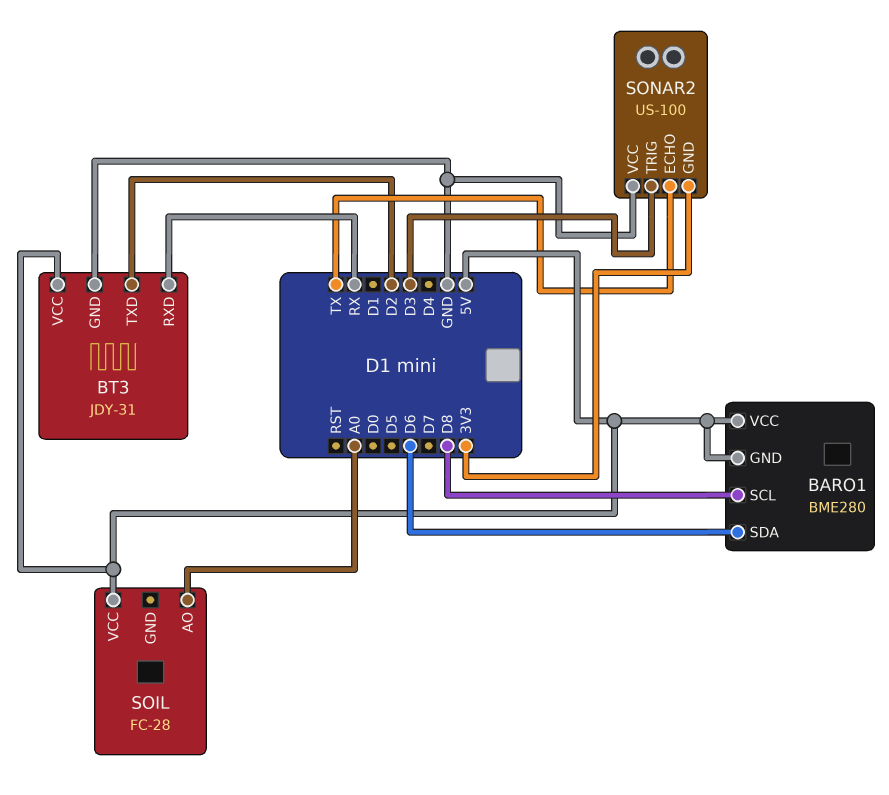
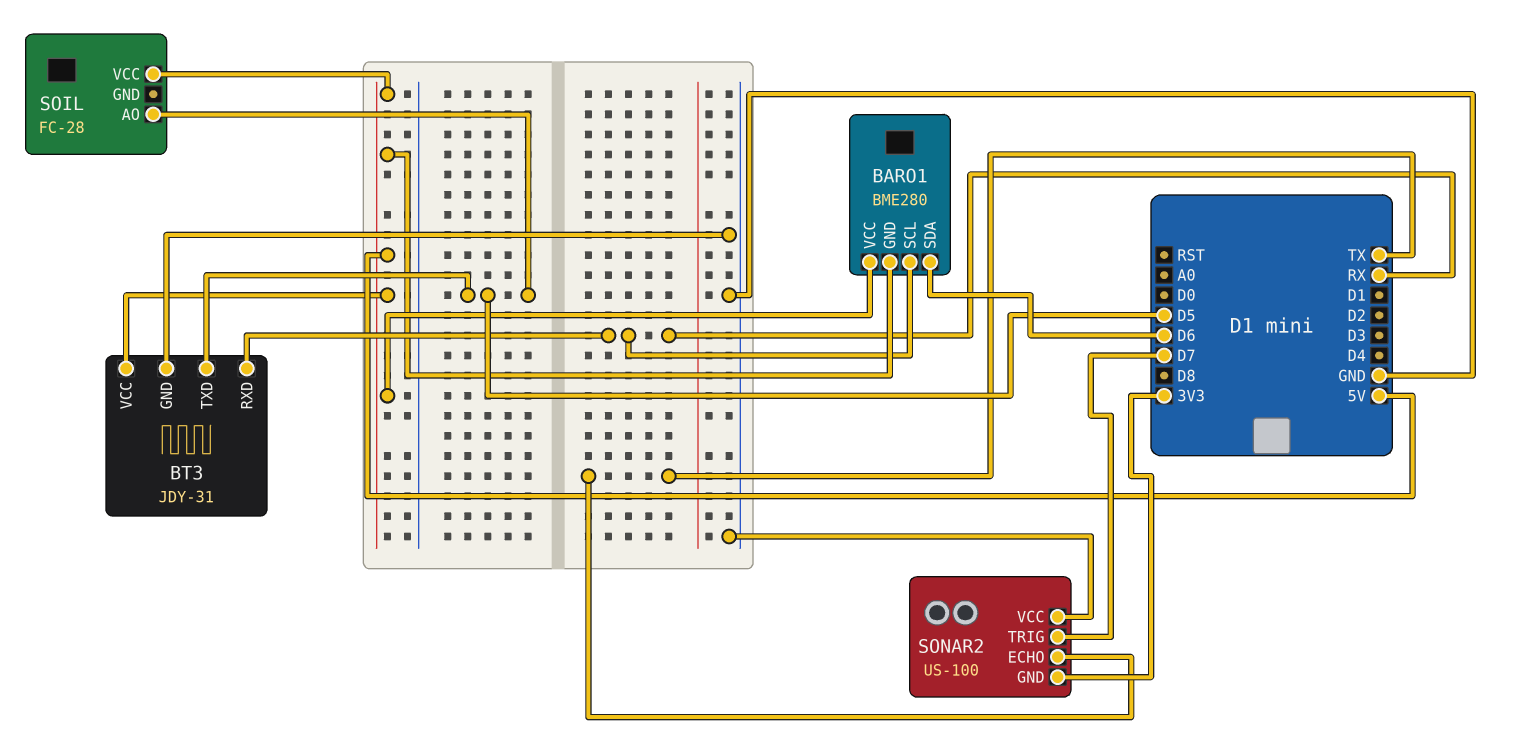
BARO1 pin SCL: D8 -> RX
BT3 pin TXD: D2 -> D5
SOIL pin AO: A0 -> D5
SONAR2 pin TRIG: D3 -> D7

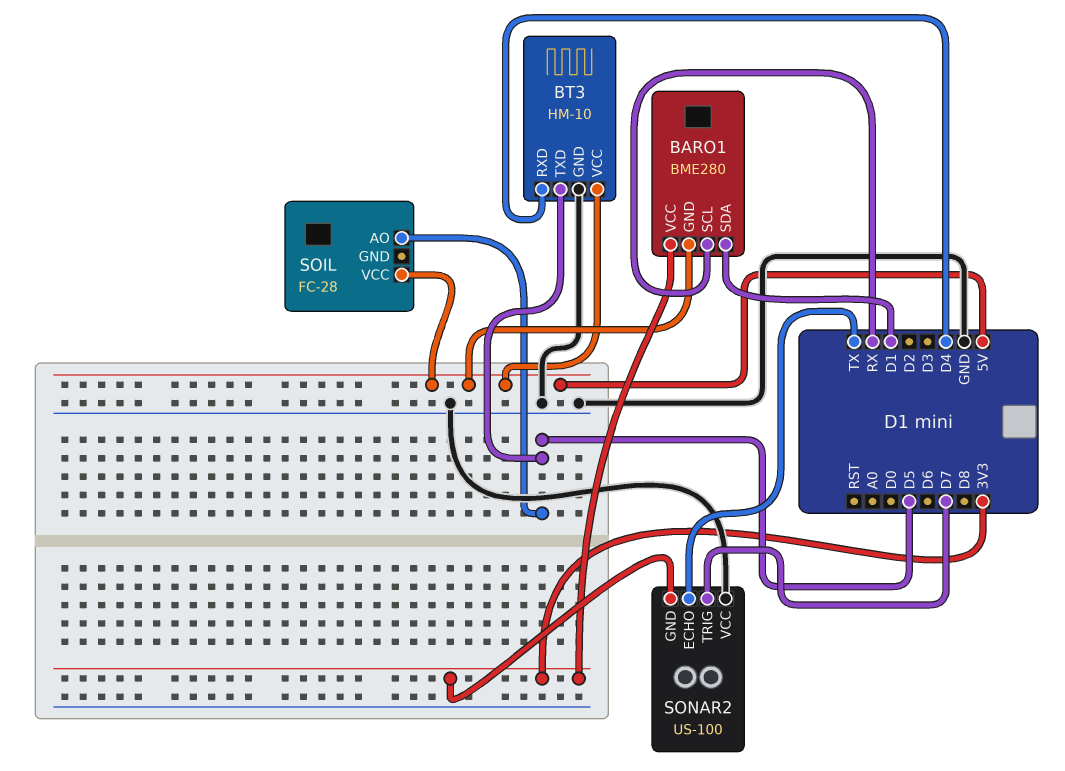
BARO1 pin SDA: D6 -> D1
BARO1 pin VCC: 5V -> 3V3
BT3: JDY-31 -> HM-10
BT3 pin RXD: RX -> D4

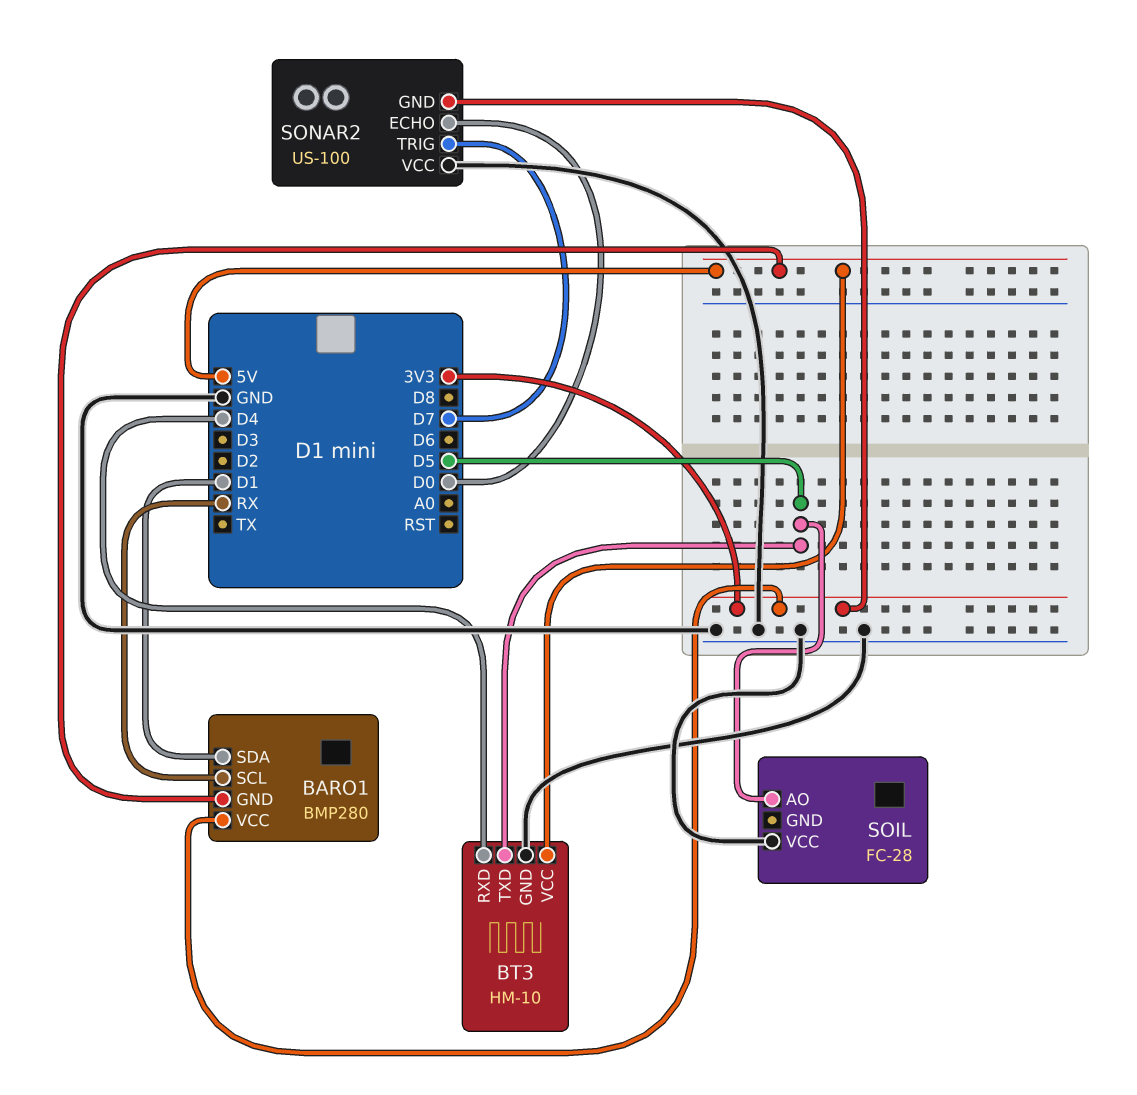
BARO1: BME280 -> BMP280
SOIL pin VCC: 5V -> GND
SONAR2 pin ECHO: TX -> D0

